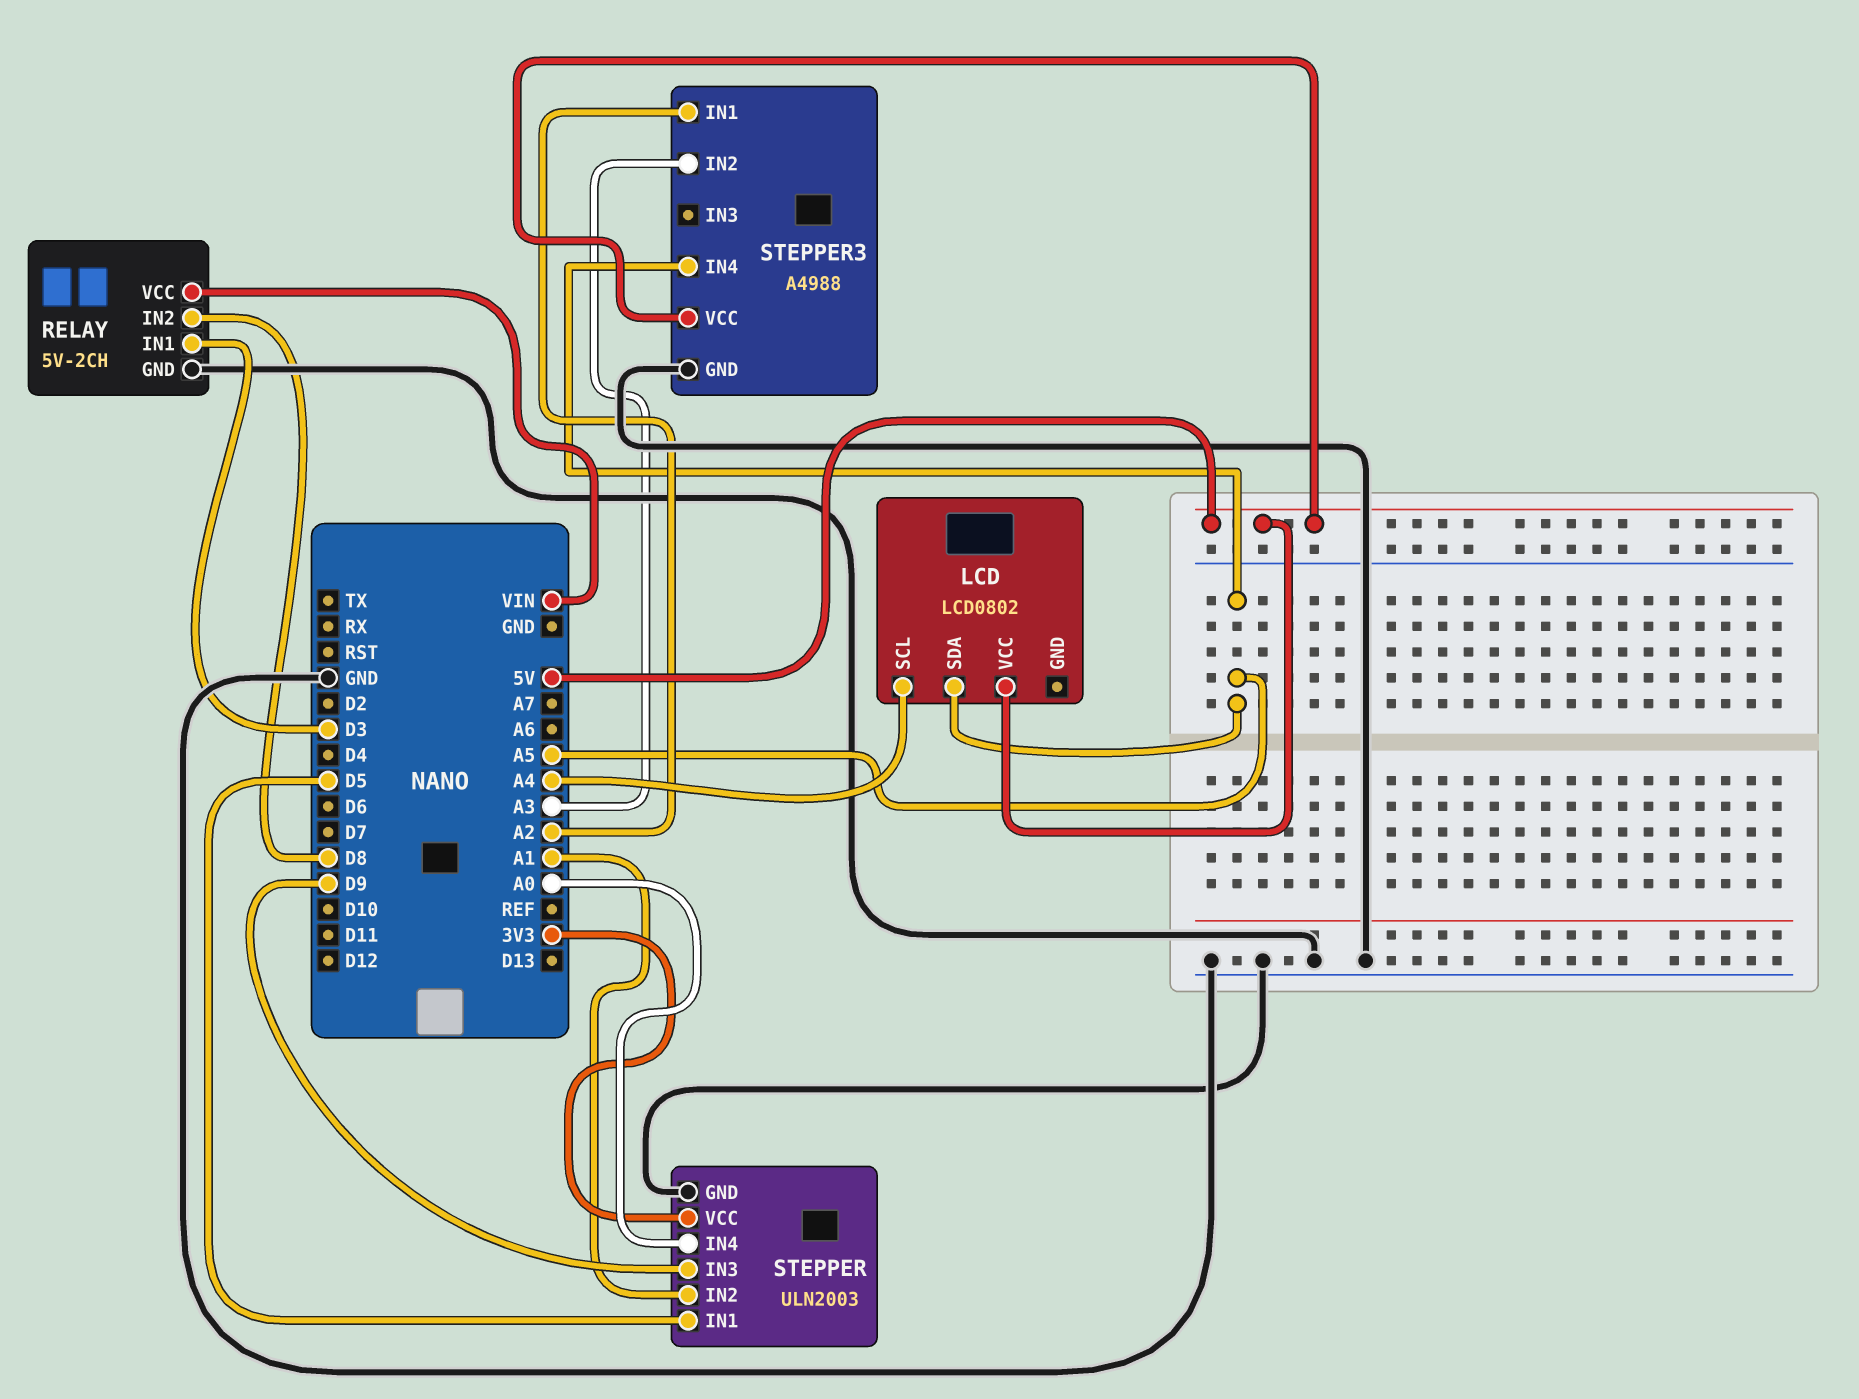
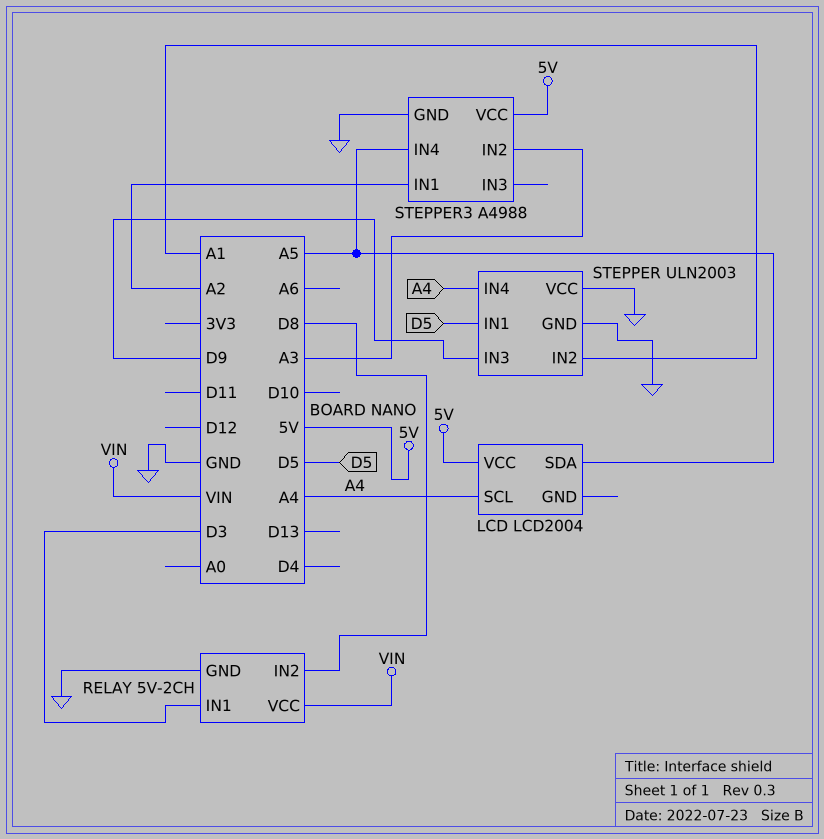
LCD: LCD0802 -> LCD2004
STEPPER pin IN4: A0 -> A4
STEPPER pin VCC: 3V3 -> GND

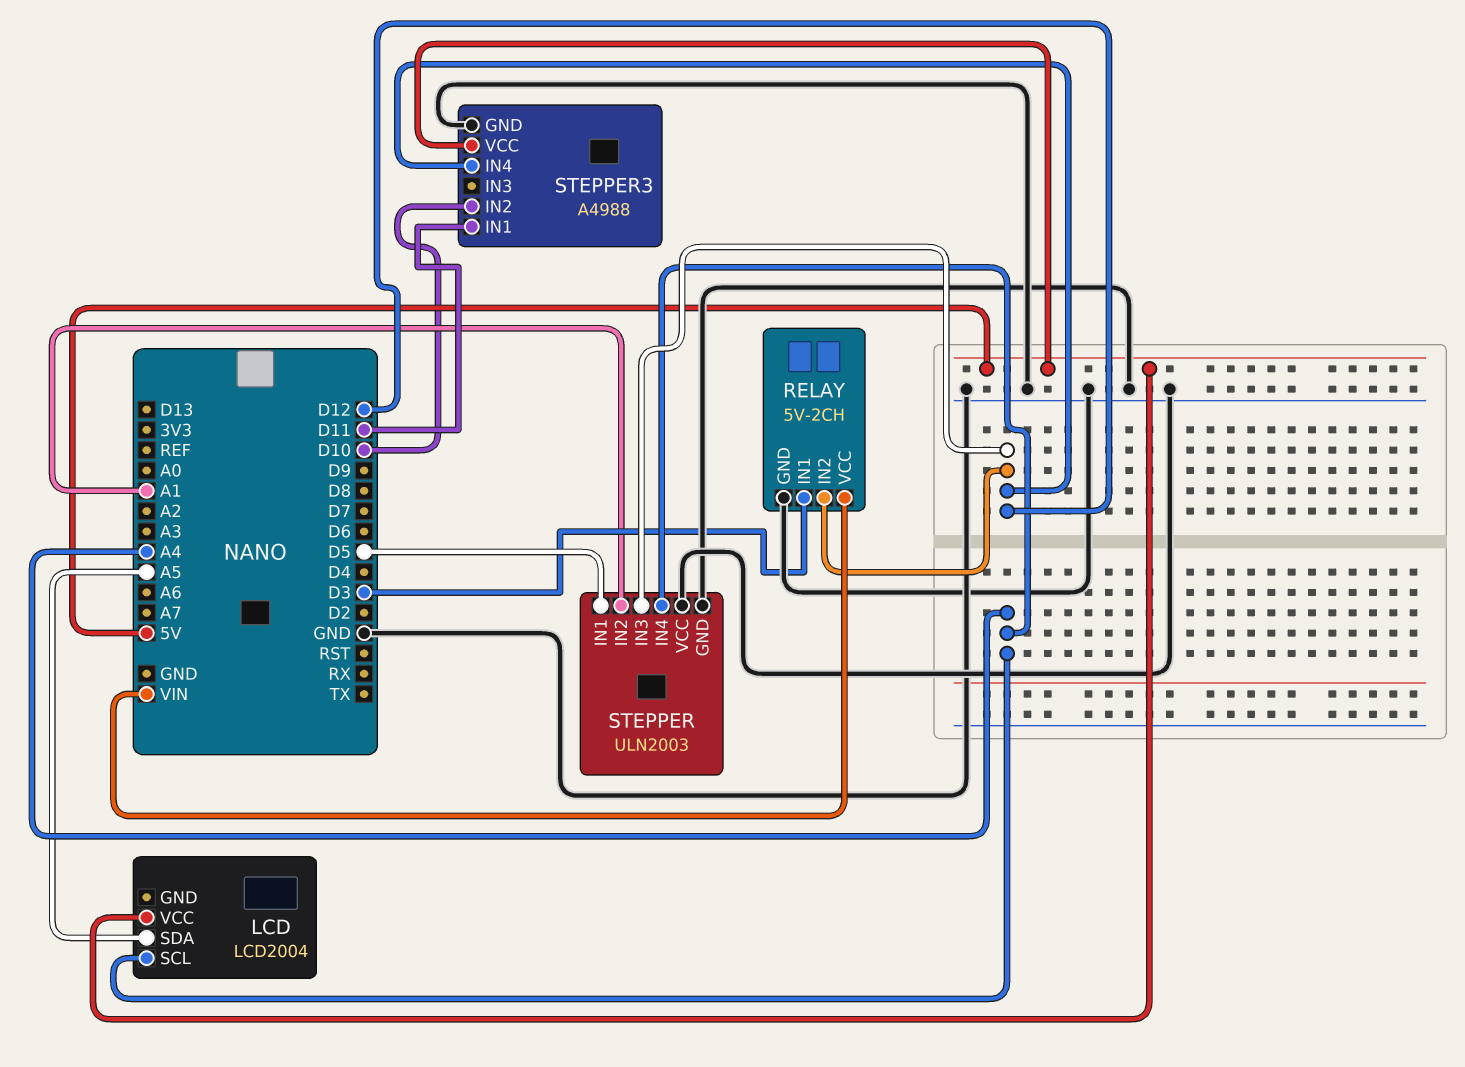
RELAY pin IN2: D8 -> D12
STEPPER pin IN3: D9 -> D12
STEPPER3 pin IN1: A2 -> D11
STEPPER3 pin IN2: A3 -> D10
STEPPER3 pin IN4: A5 -> D12

